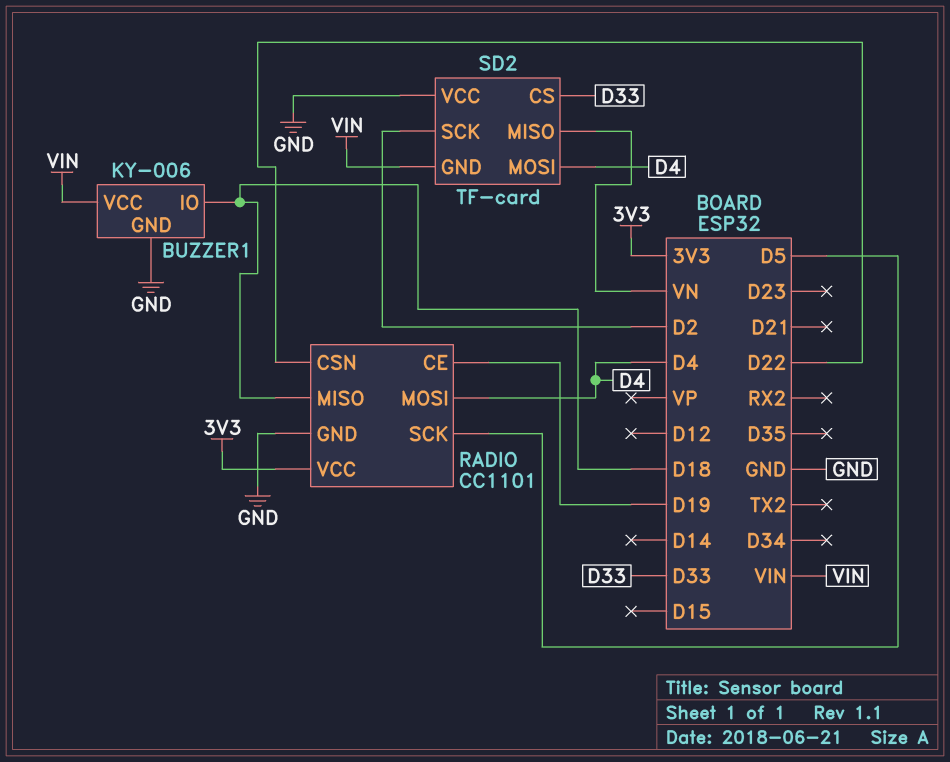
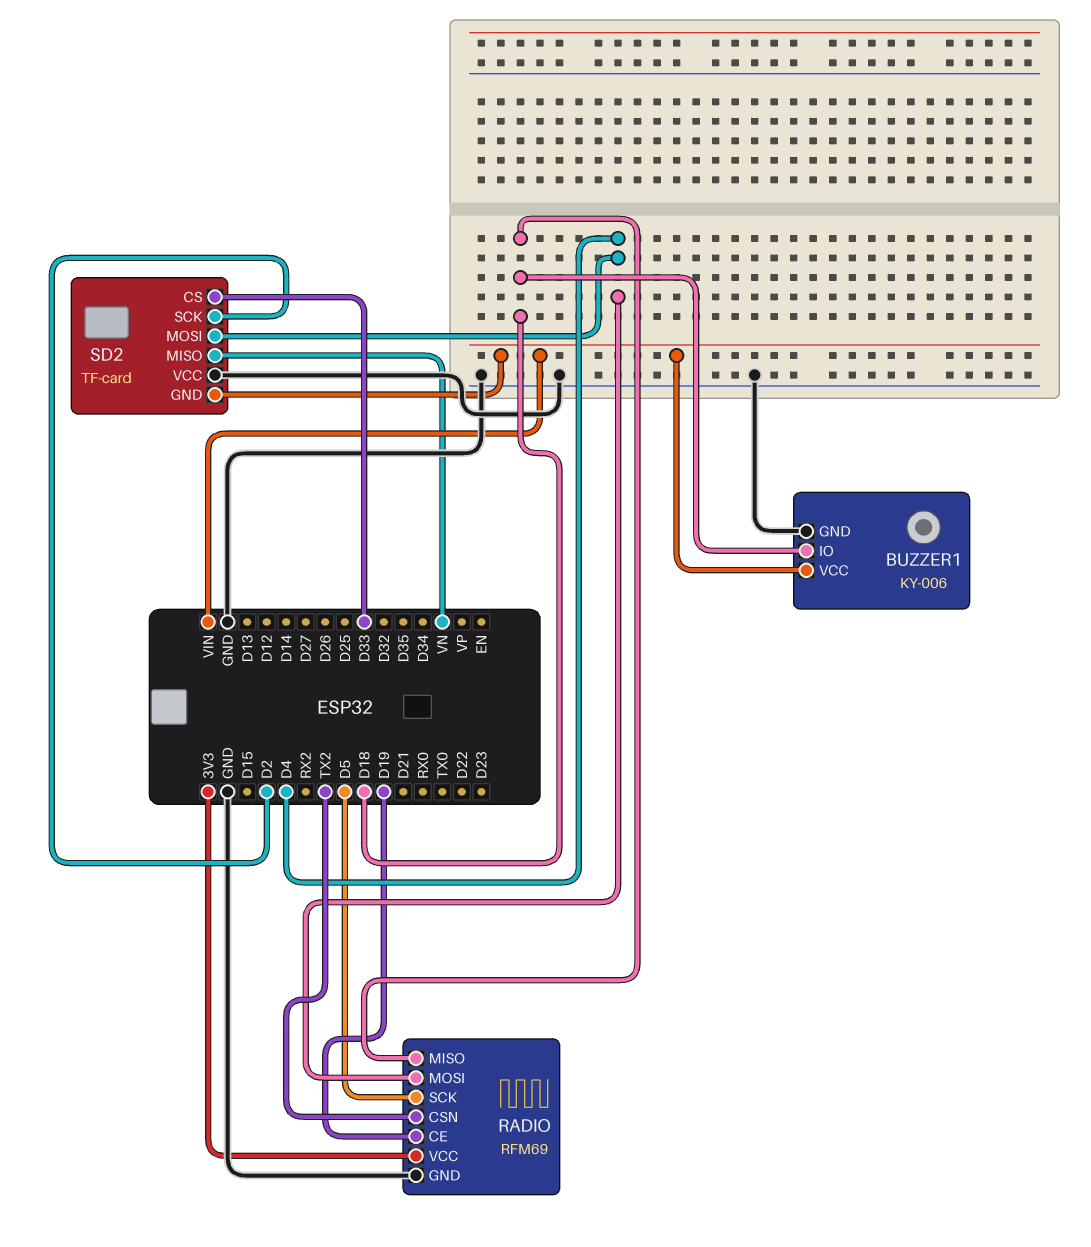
RADIO: CC1101 -> RFM69
RADIO pin CSN: D22 -> TX2

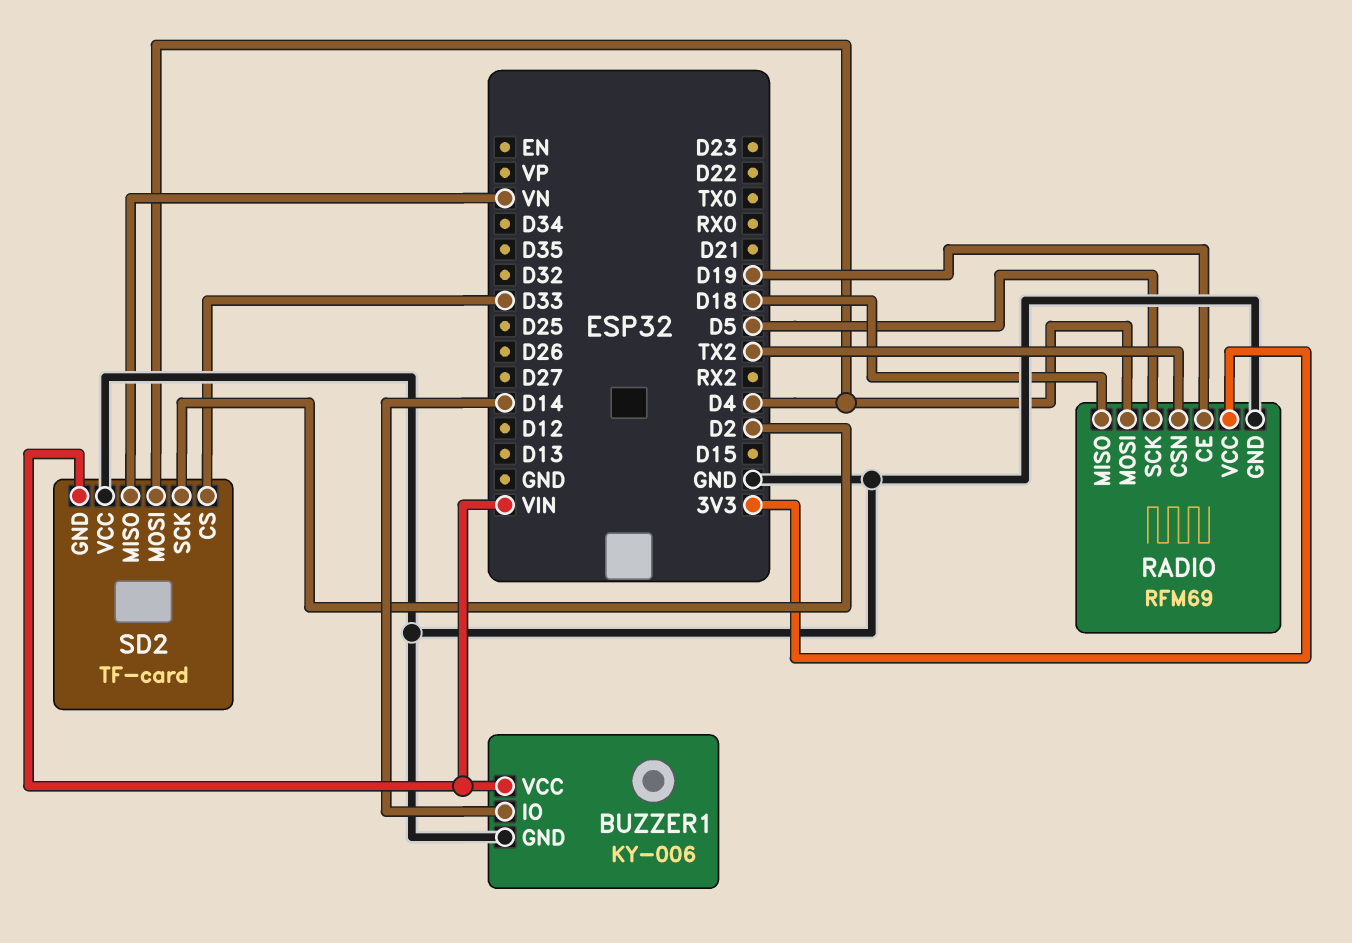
BUZZER1 pin IO: D18 -> D14

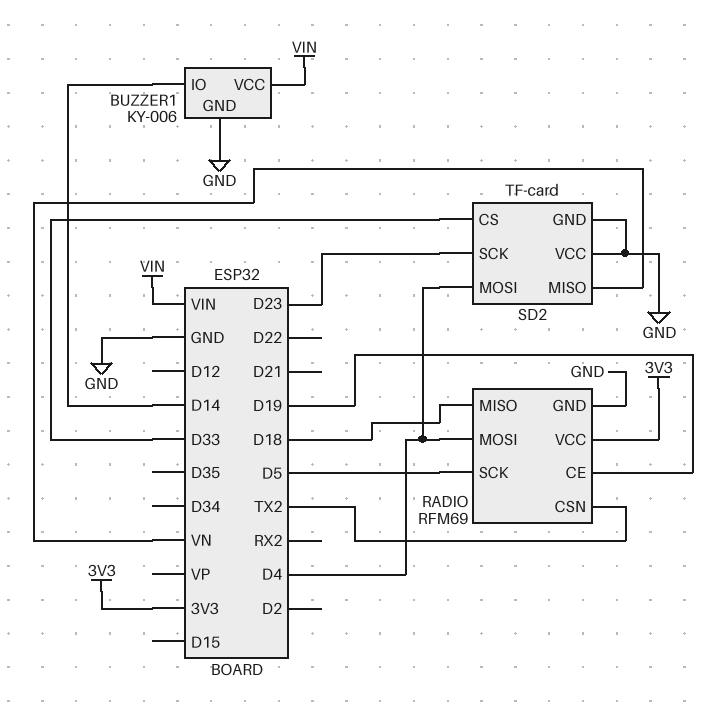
SD2 pin GND: VIN -> GND
SD2 pin SCK: D2 -> D23

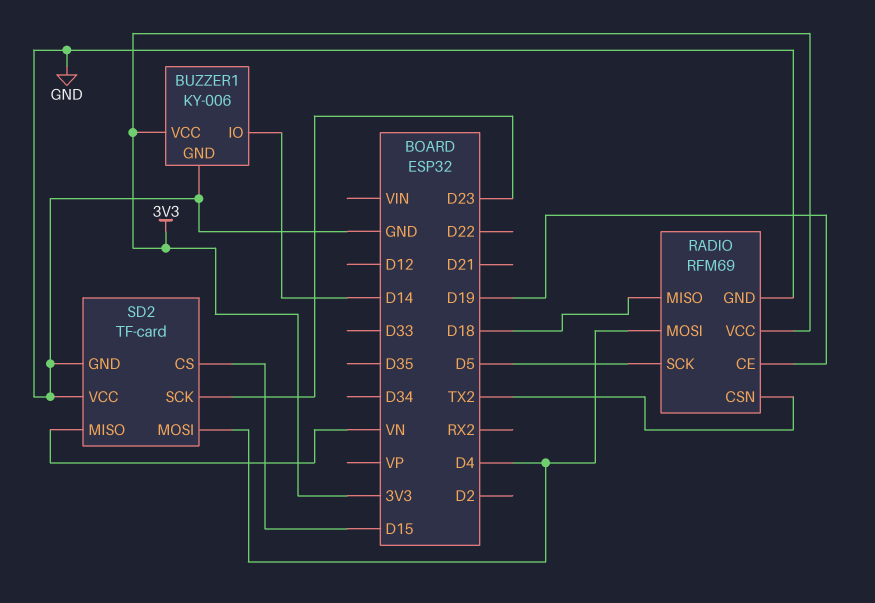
BUZZER1 pin VCC: VIN -> 3V3
SD2 pin CS: D33 -> D15

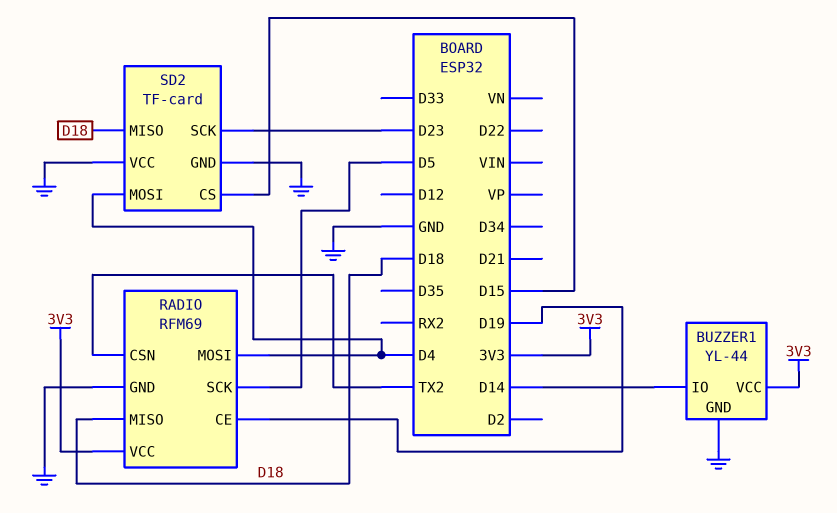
BUZZER1: KY-006 -> YL-44
SD2 pin MISO: VN -> D18

